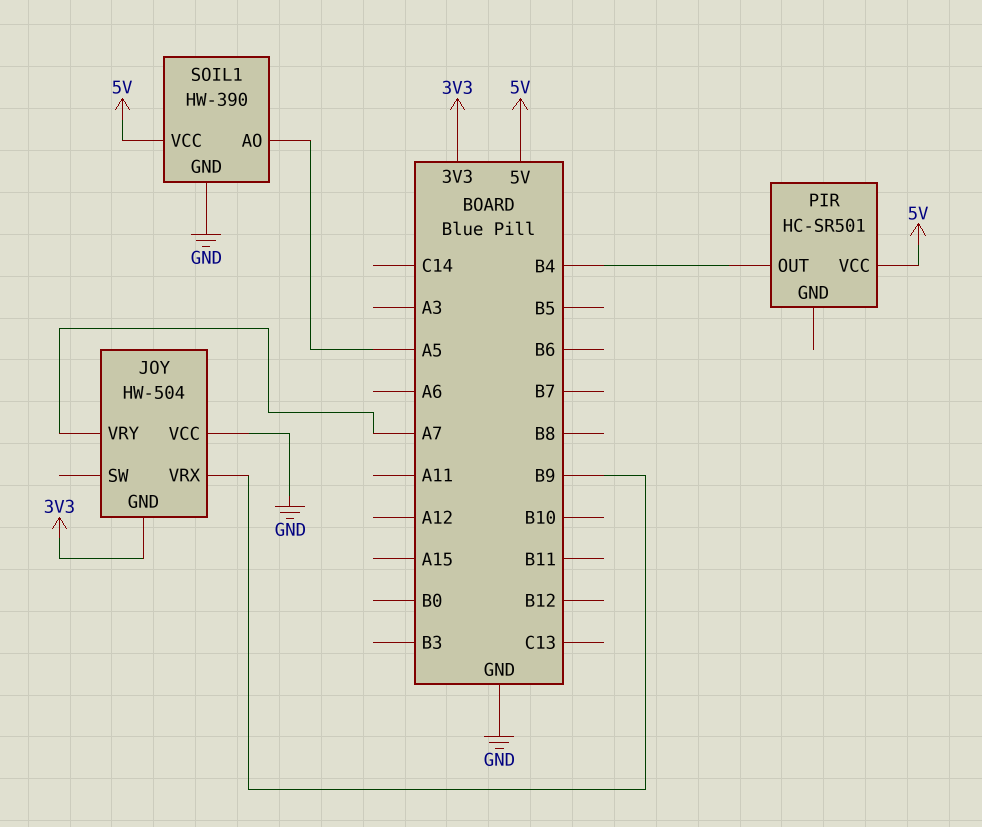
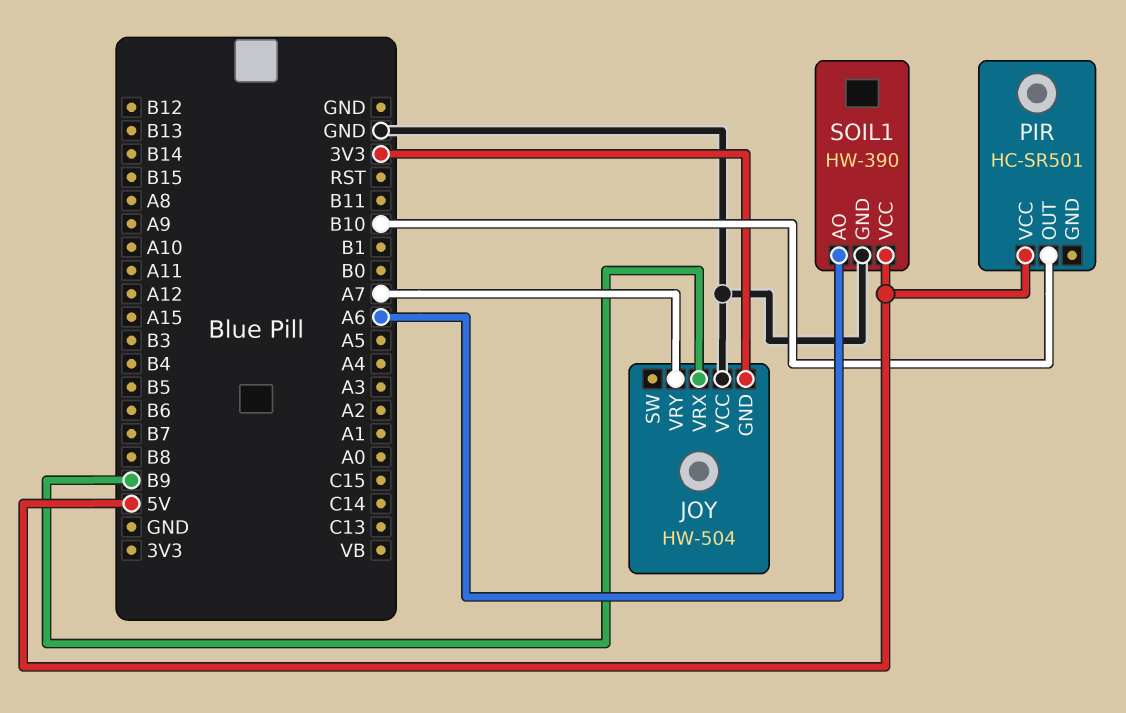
PIR pin OUT: B4 -> B10
SOIL1 pin AO: A5 -> A6

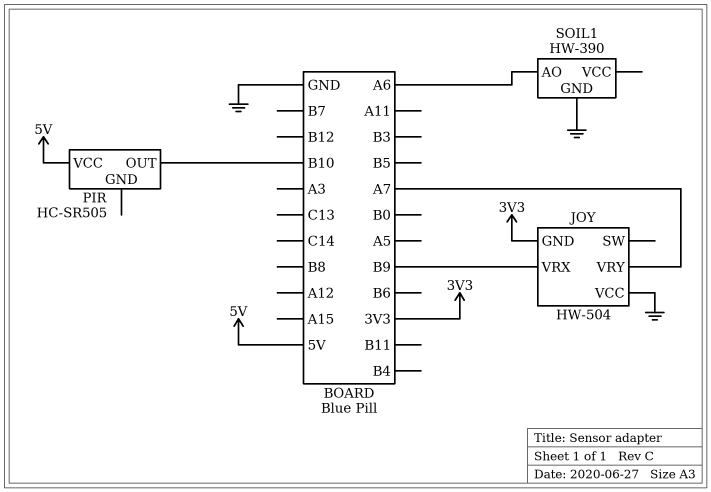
PIR: HC-SR501 -> HC-SR505
SOIL1 pin VCC: 5V -> none

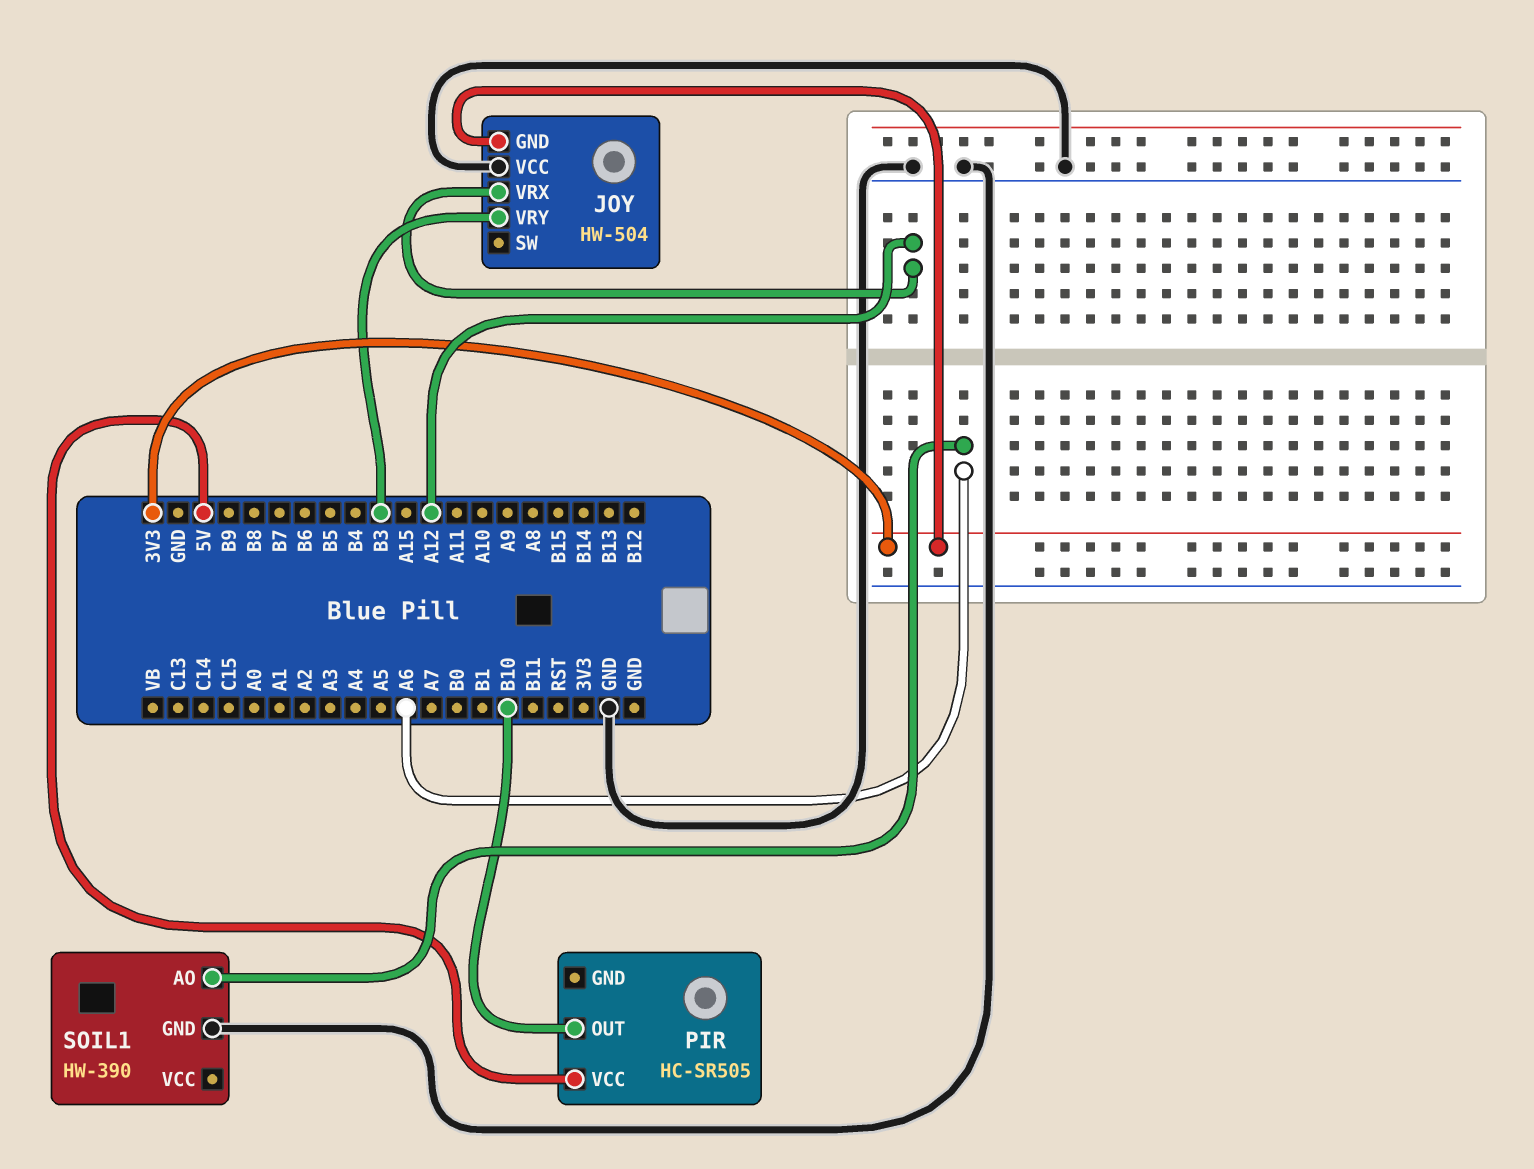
JOY pin VRX: B9 -> A12
JOY pin VRY: A7 -> B3

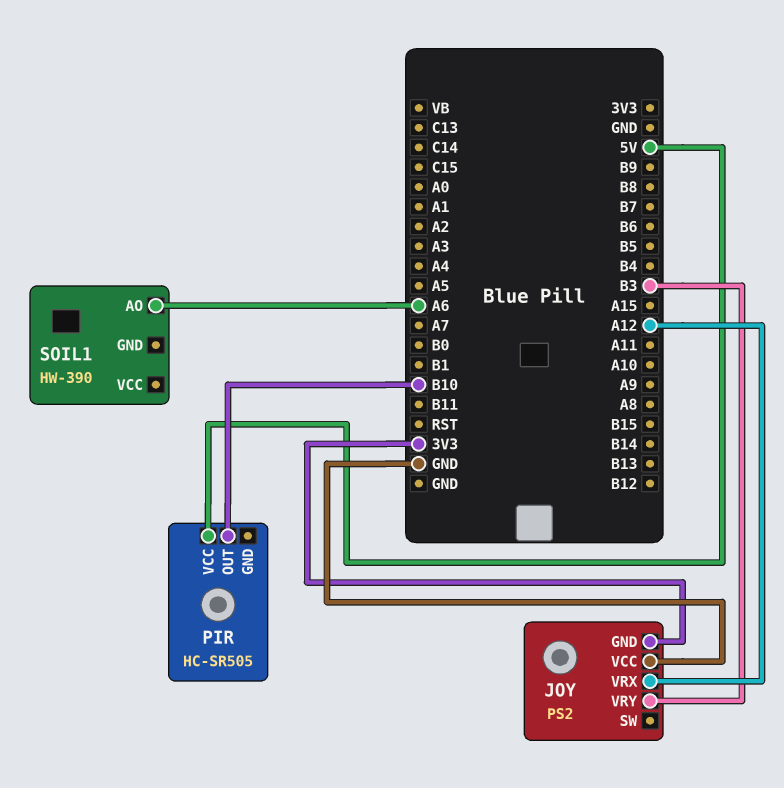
JOY: HW-504 -> PS2
SOIL1 pin GND: GND -> none

